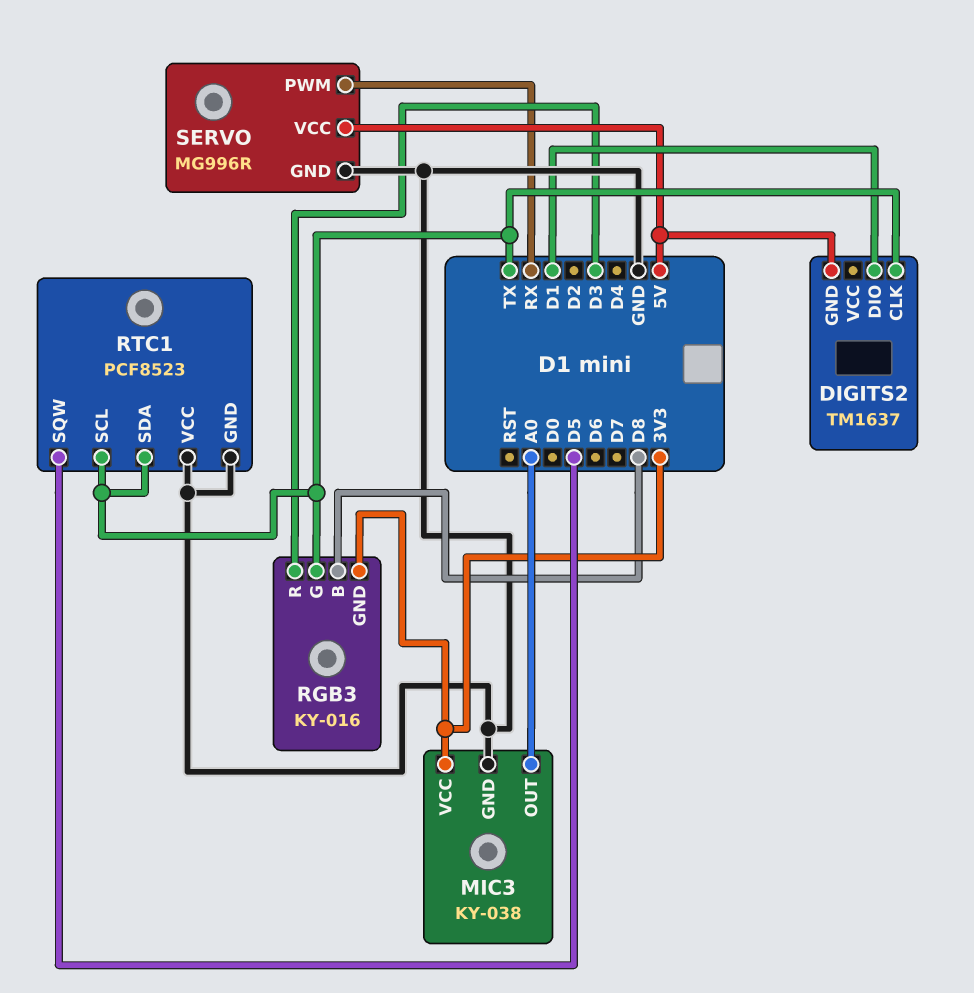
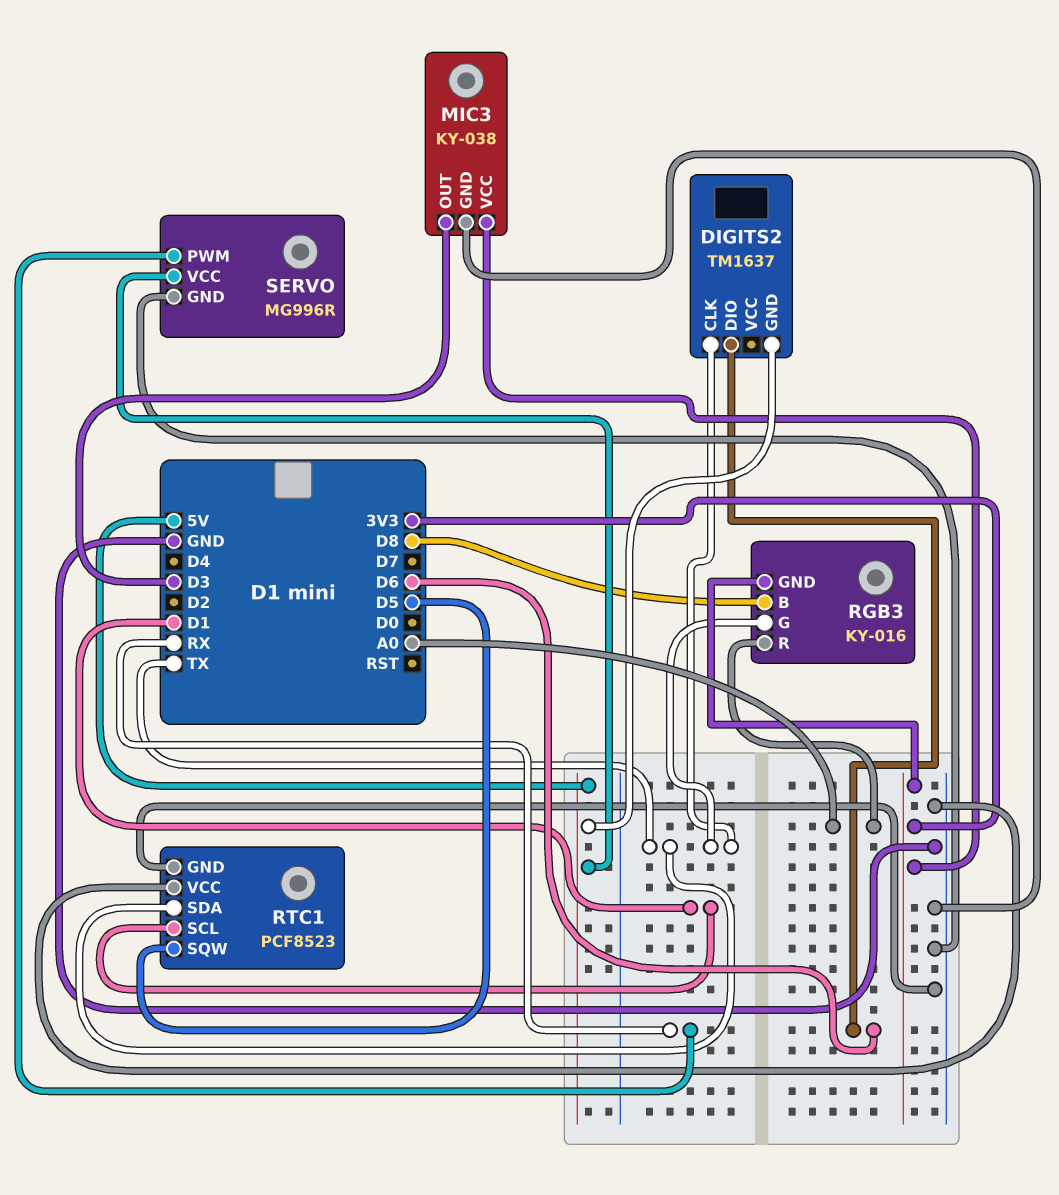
DIGITS2 pin DIO: D1 -> D6
MIC3 pin OUT: A0 -> D3
RGB3 pin R: D3 -> A0
RTC1 pin SCL: TX -> D1

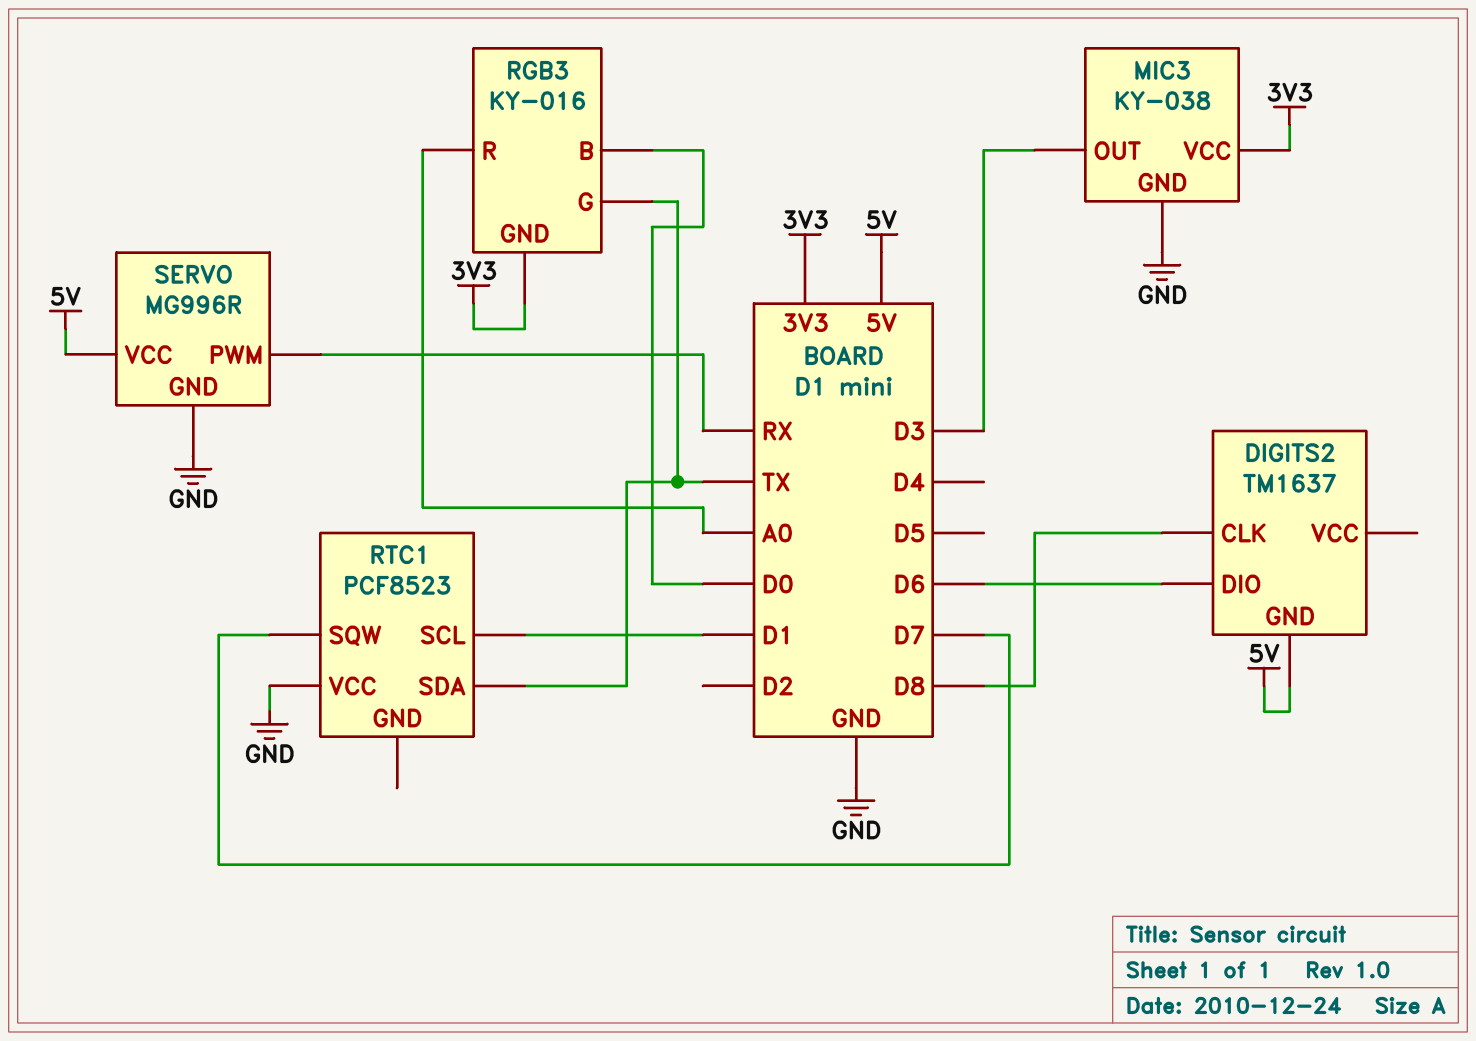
DIGITS2 pin CLK: TX -> D8
RGB3 pin B: D8 -> D0
RTC1 pin GND: GND -> none
RTC1 pin SQW: D5 -> D7

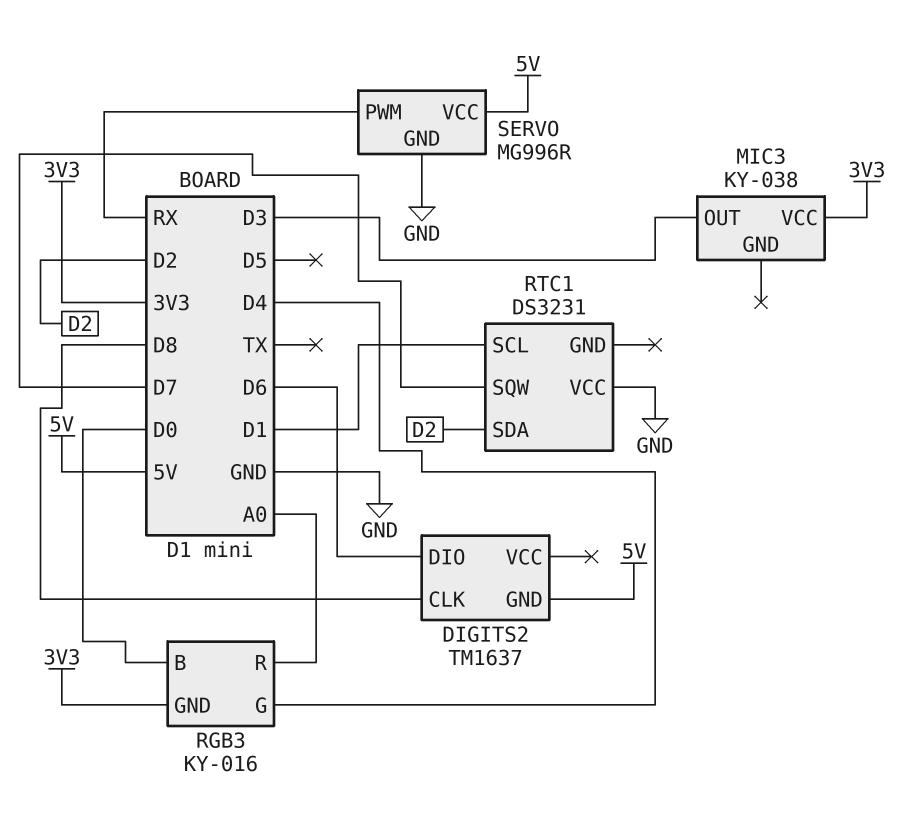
MIC3 pin GND: GND -> none
RGB3 pin G: TX -> D4
RTC1: PCF8523 -> DS3231
RTC1 pin SDA: TX -> D2

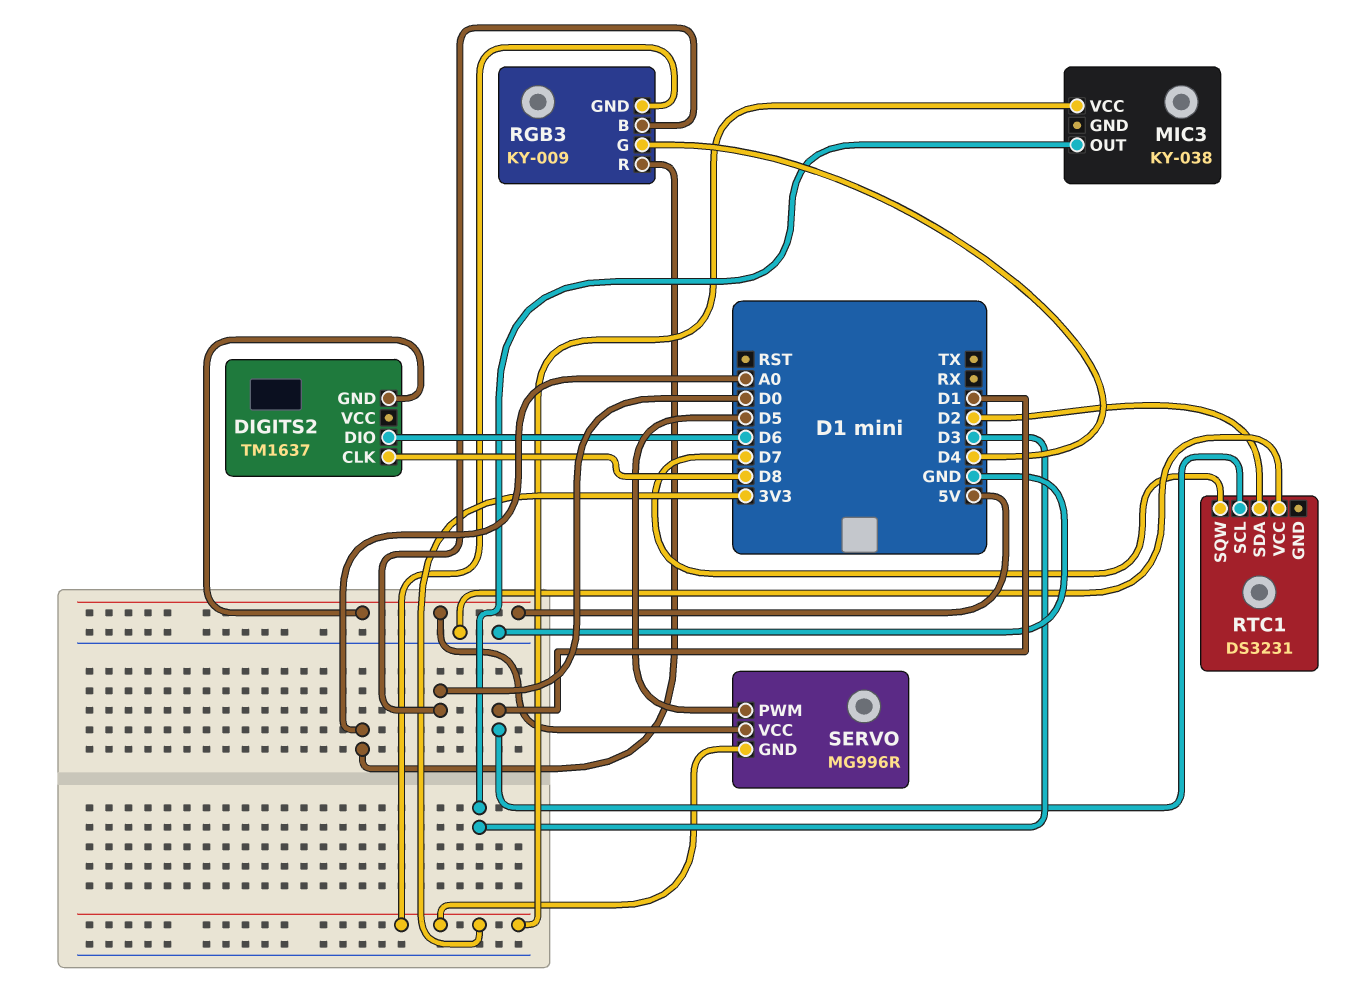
RGB3: KY-016 -> KY-009
SERVO pin GND: GND -> 3V3
SERVO pin PWM: RX -> D5

